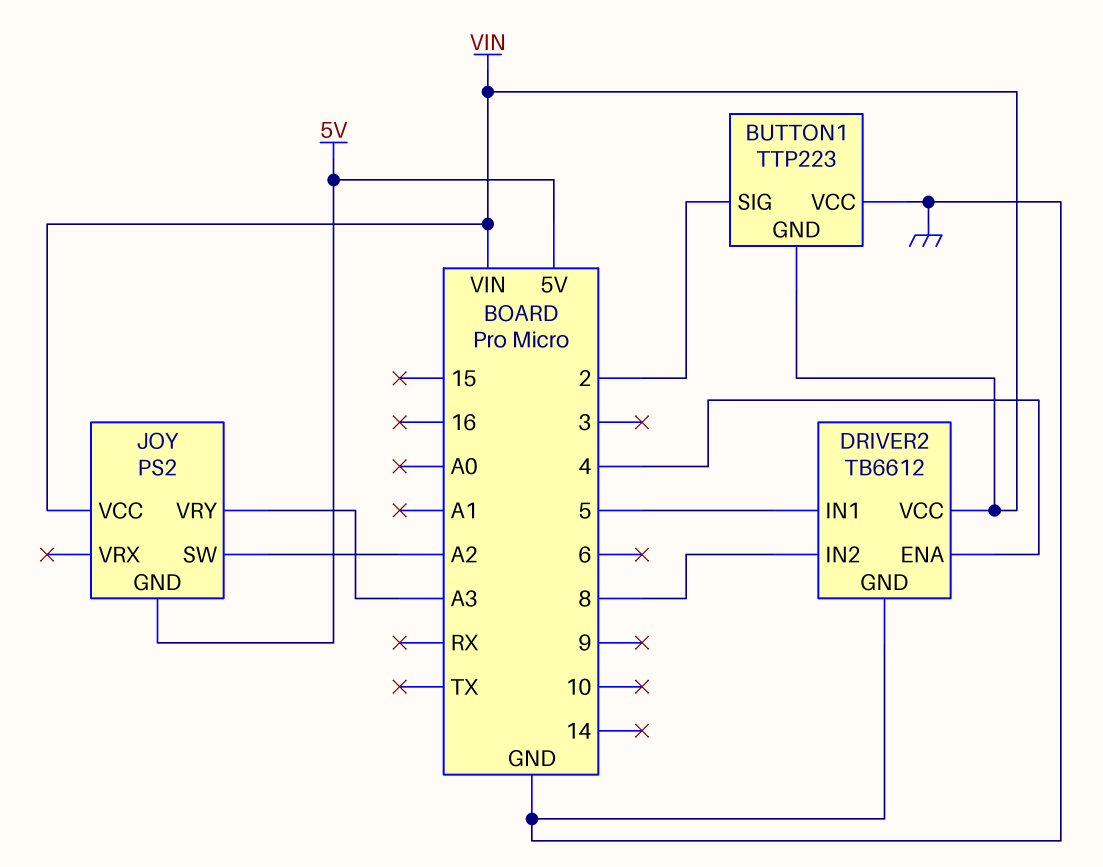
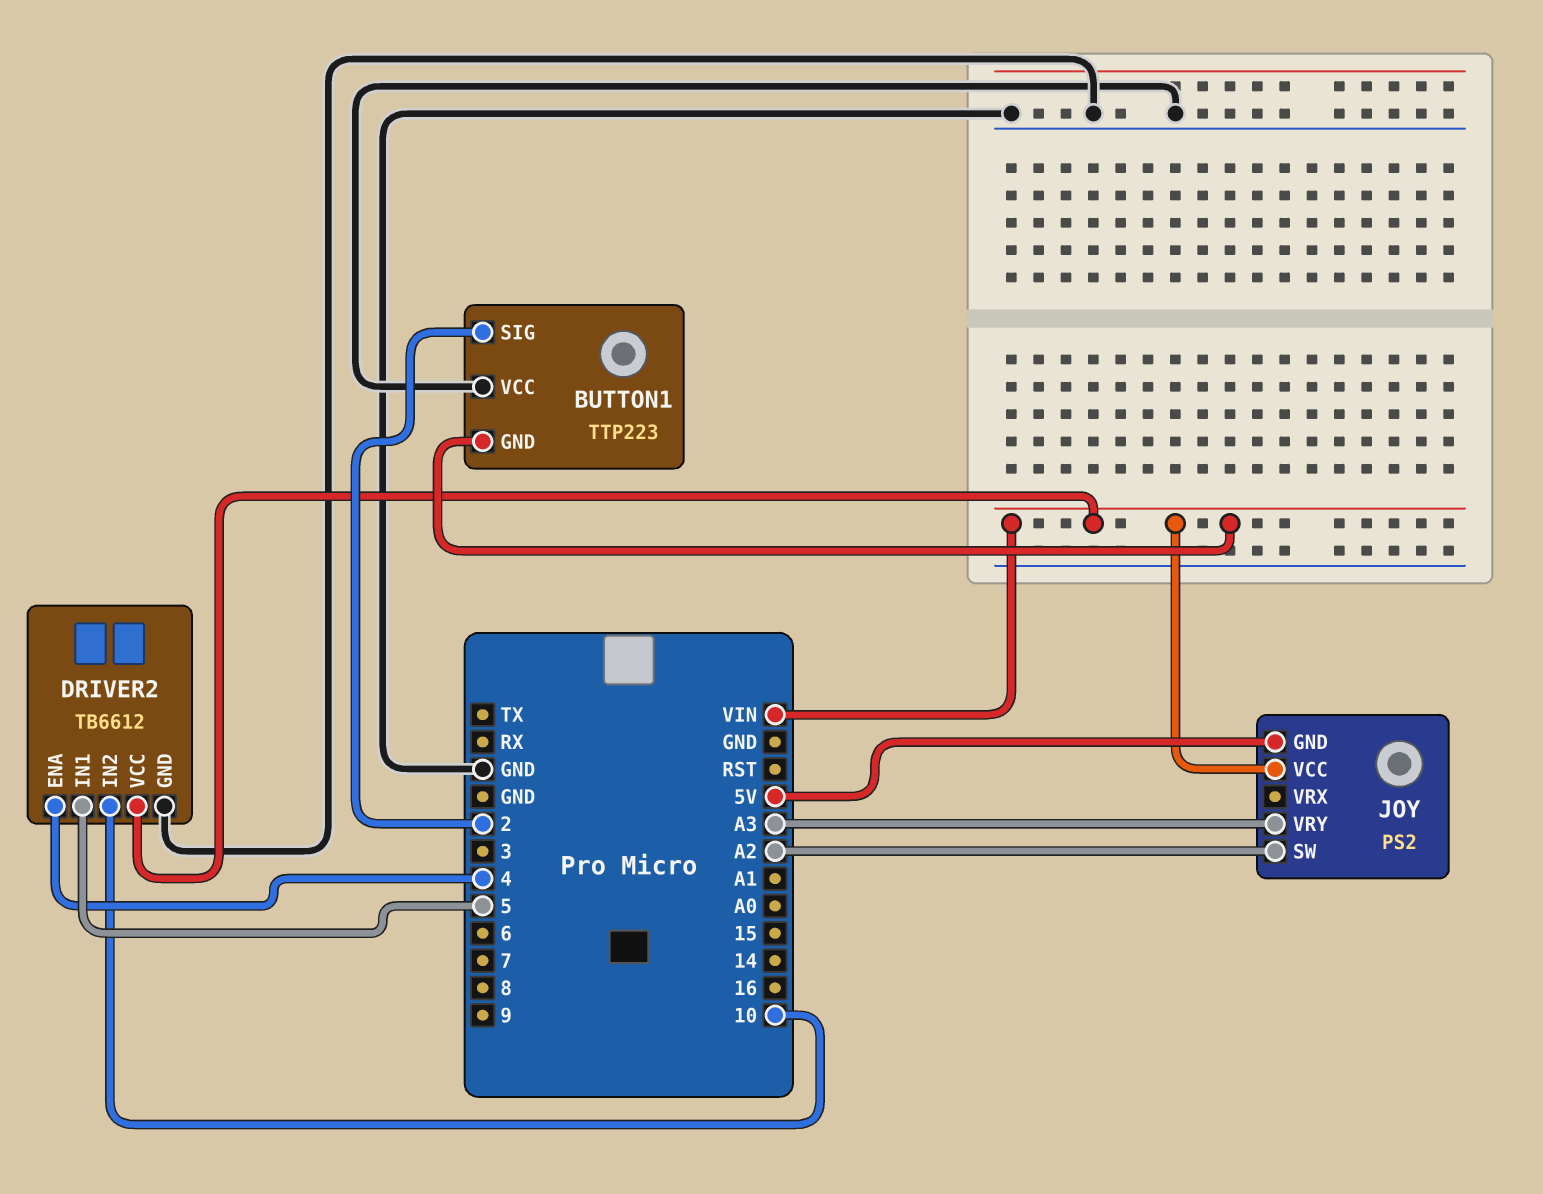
DRIVER2 pin IN2: 8 -> 10

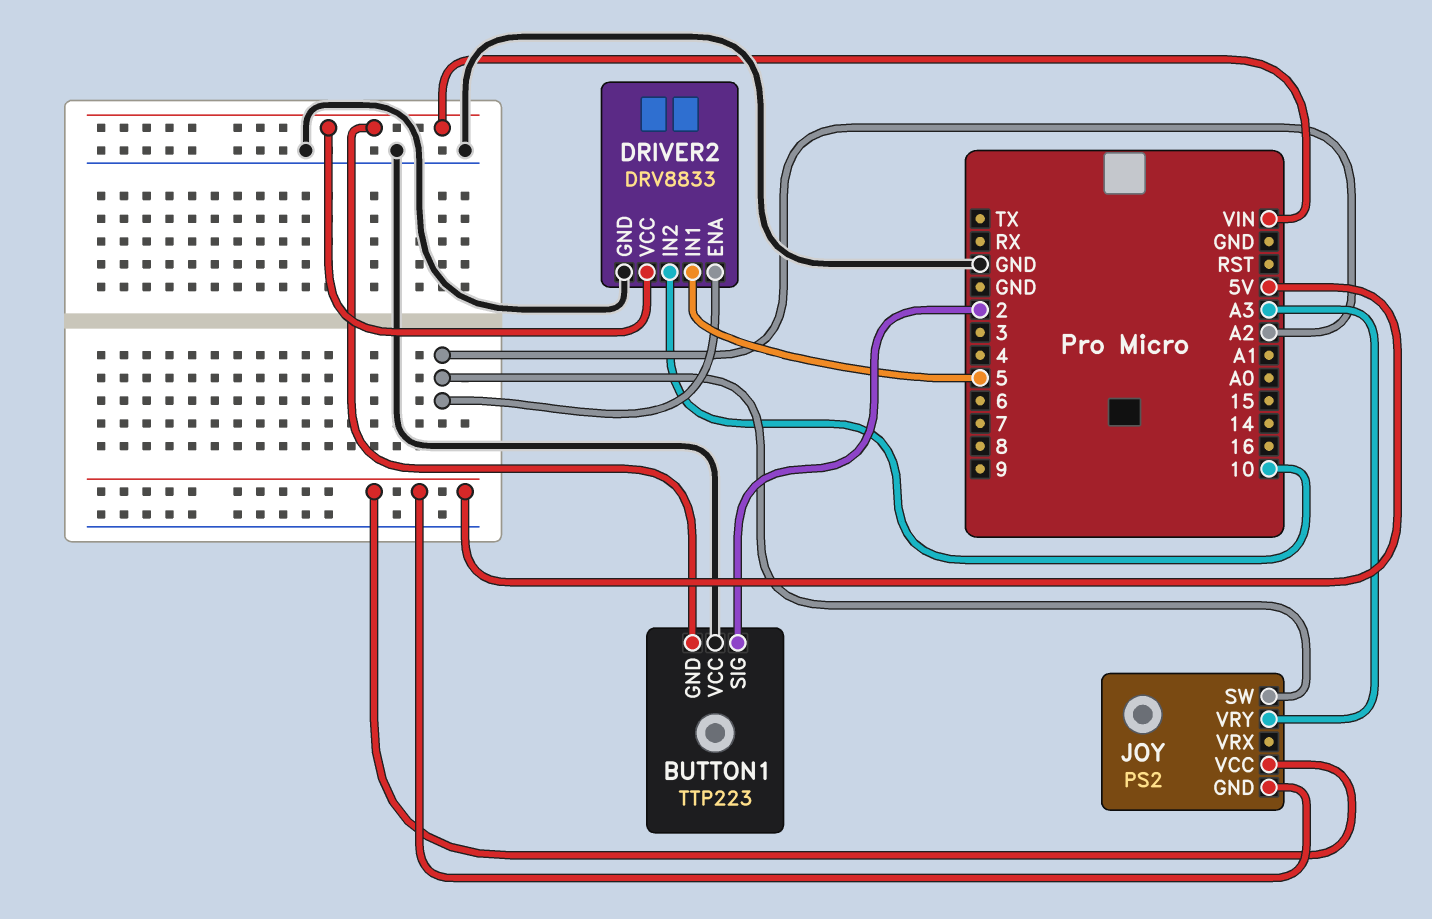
DRIVER2: TB6612 -> DRV8833
DRIVER2 pin ENA: 4 -> A2
JOY pin VCC: VIN -> 5V

